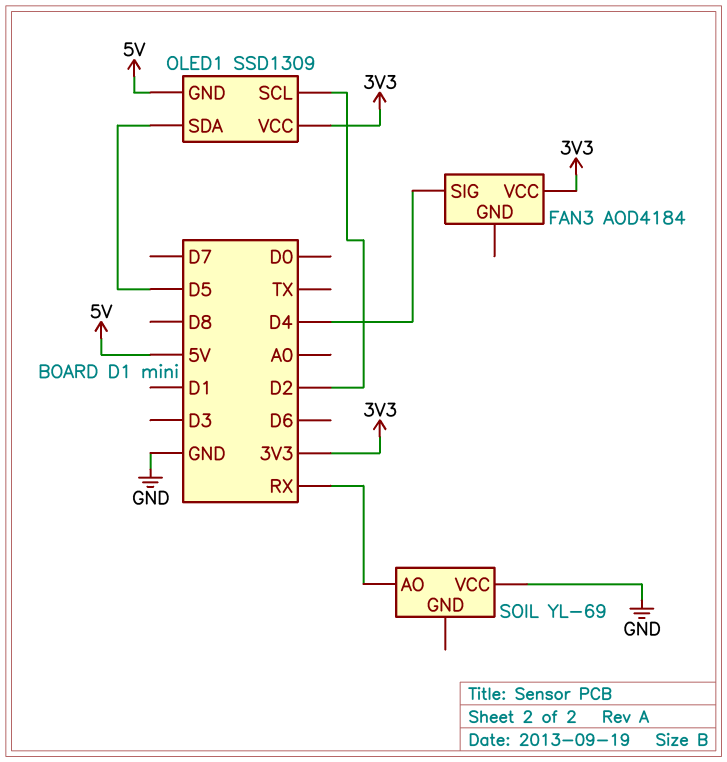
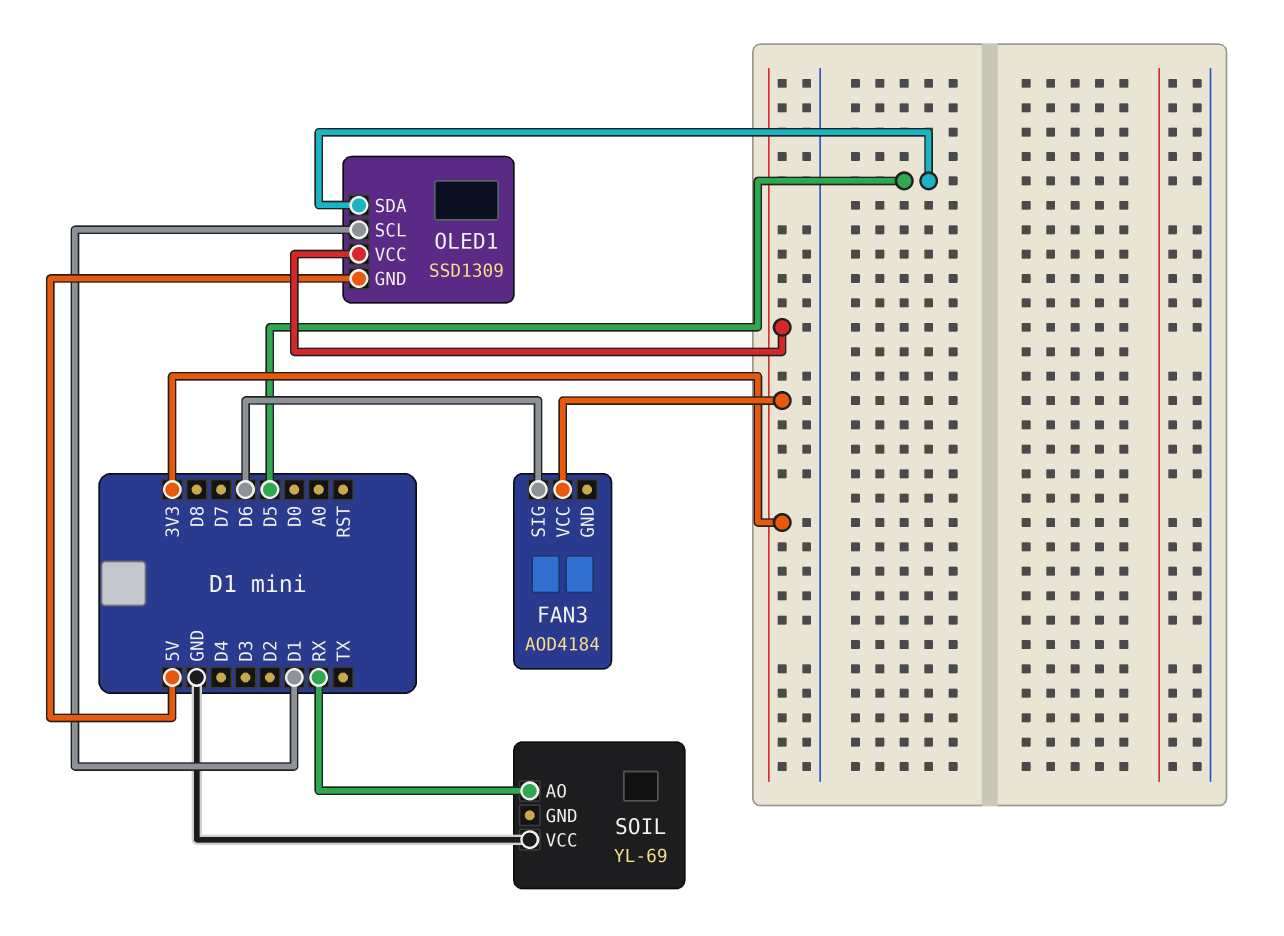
FAN3 pin SIG: D4 -> D6
OLED1 pin SCL: D2 -> D1

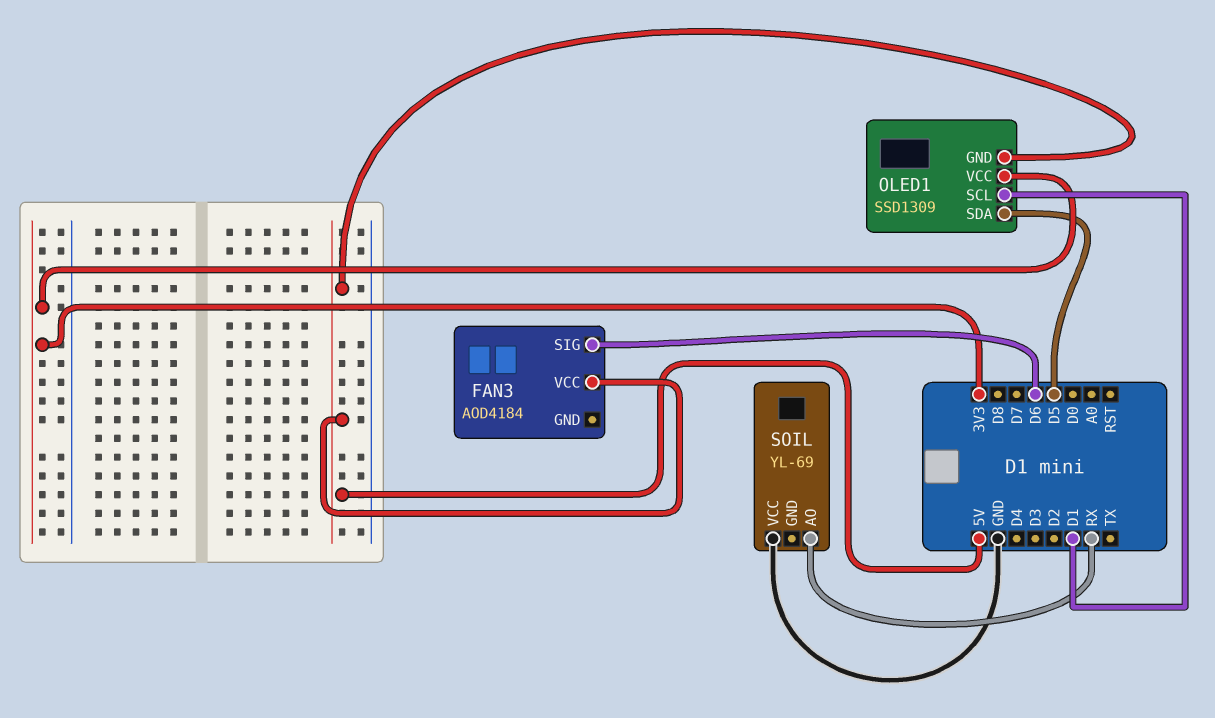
FAN3 pin VCC: 3V3 -> 5V

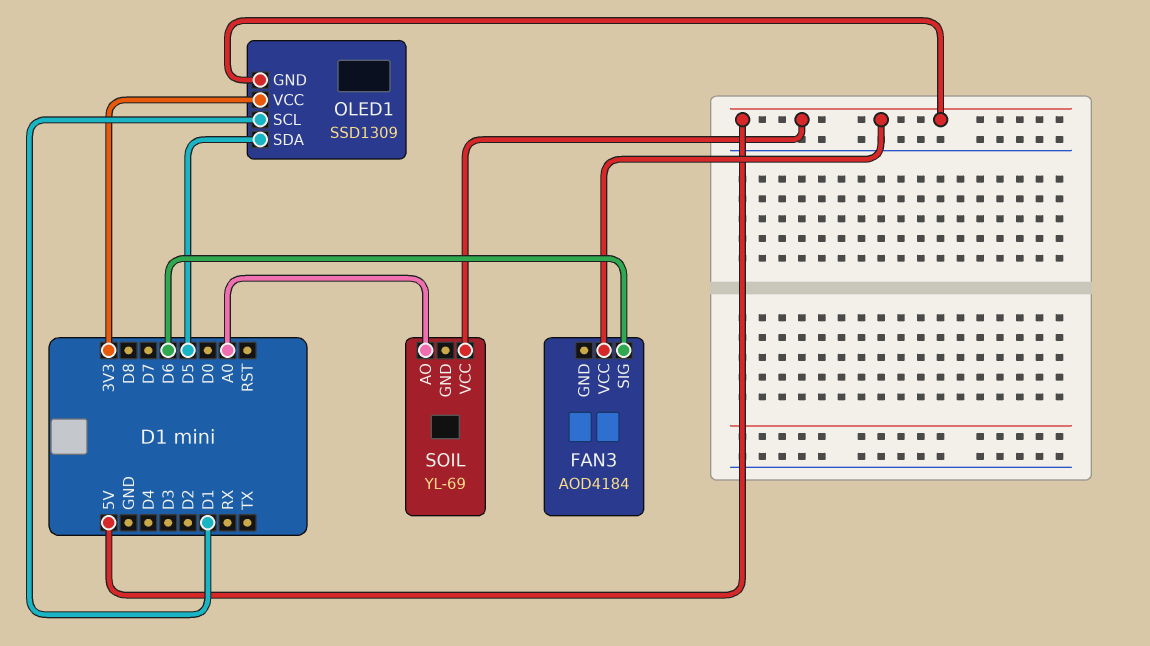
SOIL pin AO: RX -> A0
SOIL pin VCC: GND -> 5V

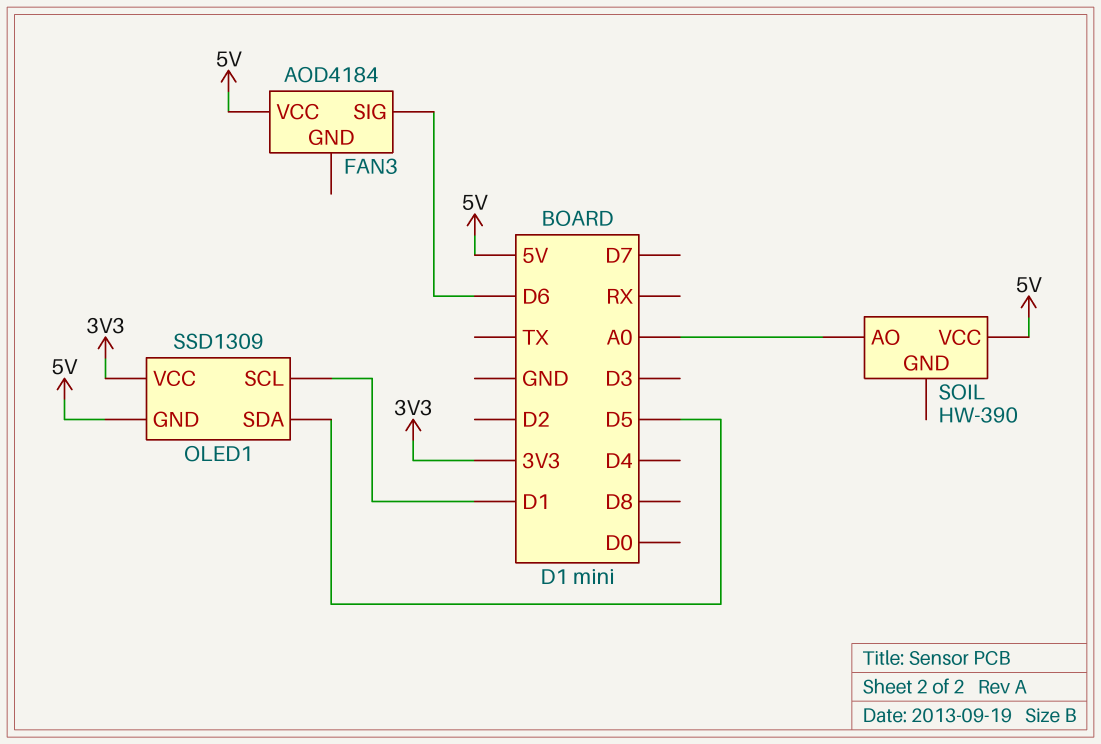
SOIL: YL-69 -> HW-390

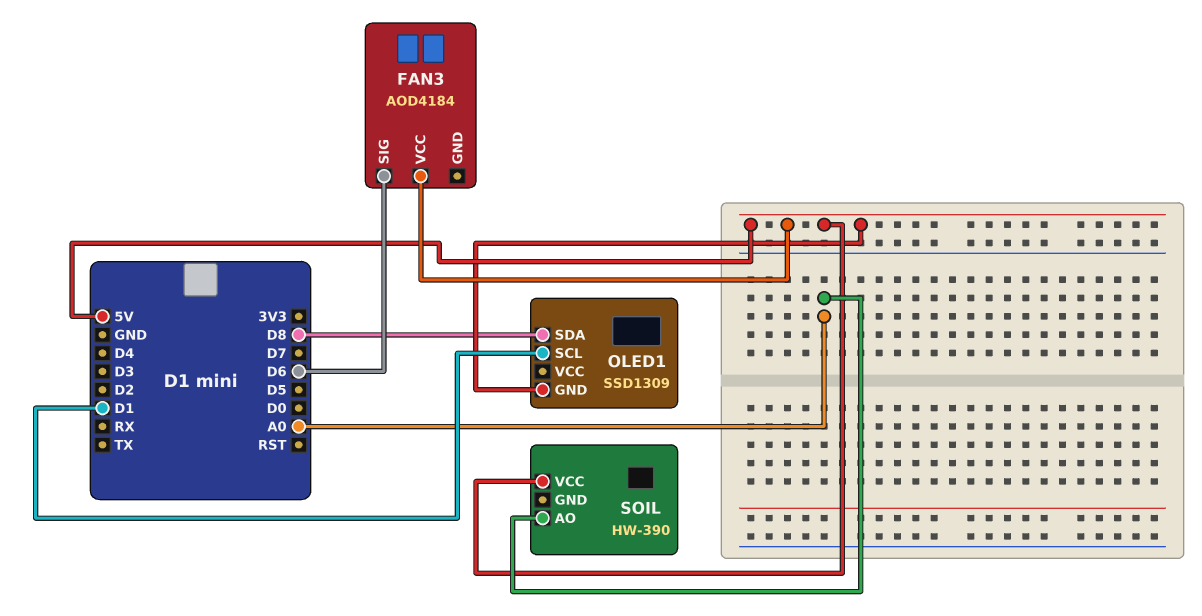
OLED1 pin SDA: D5 -> D8
OLED1 pin VCC: 3V3 -> none

